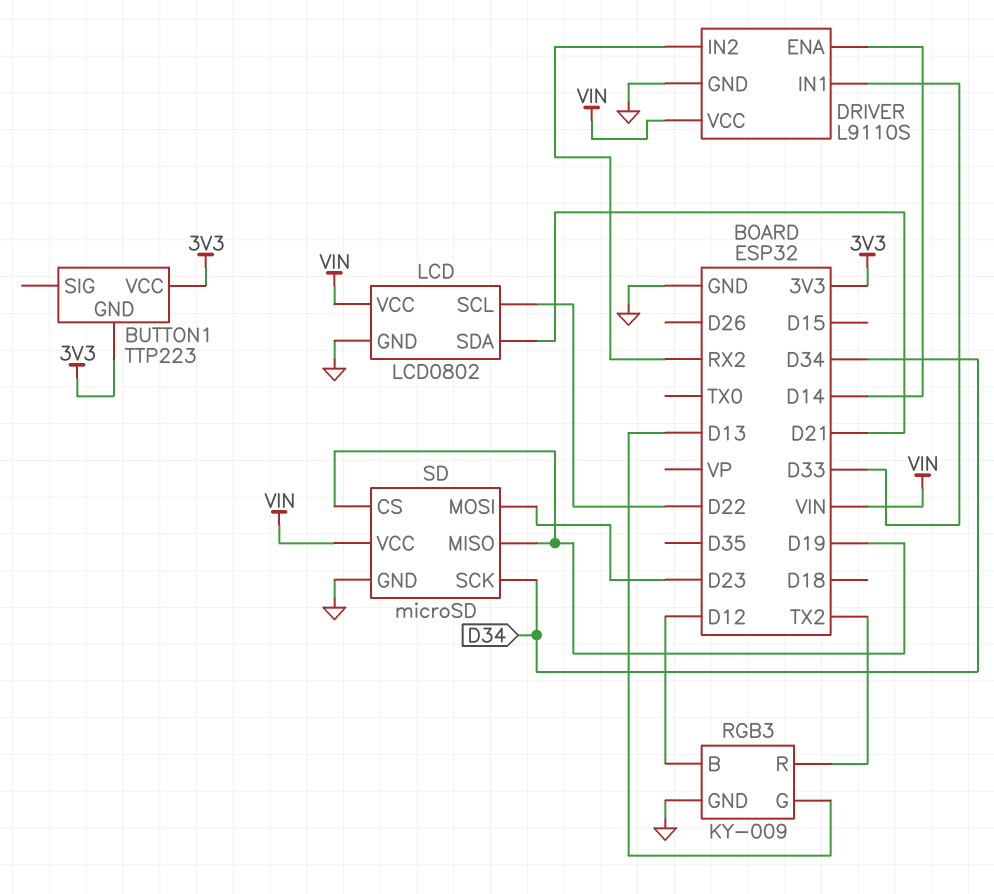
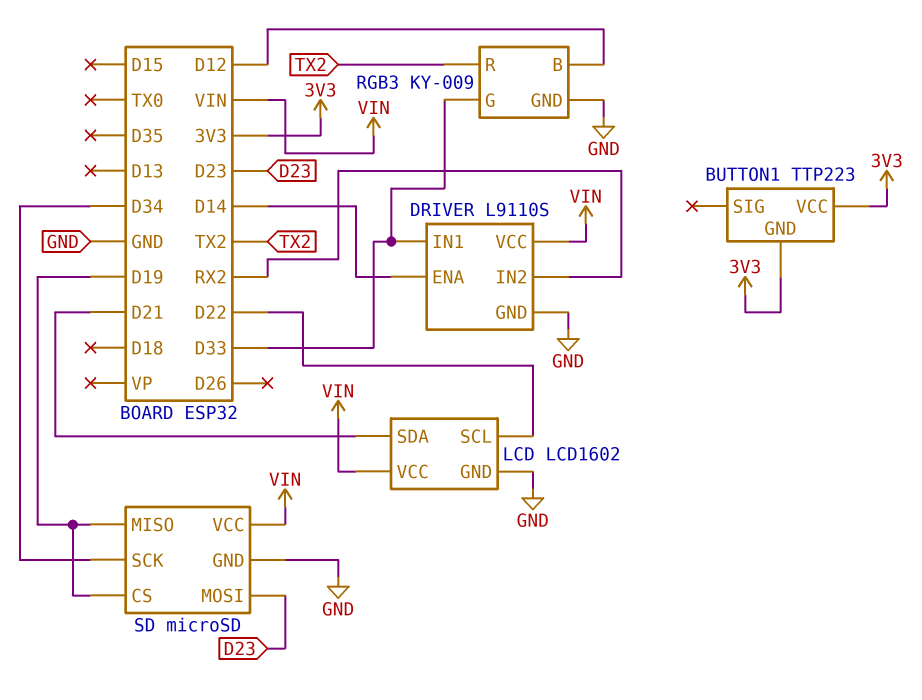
LCD: LCD0802 -> LCD1602
RGB3 pin G: D13 -> D33

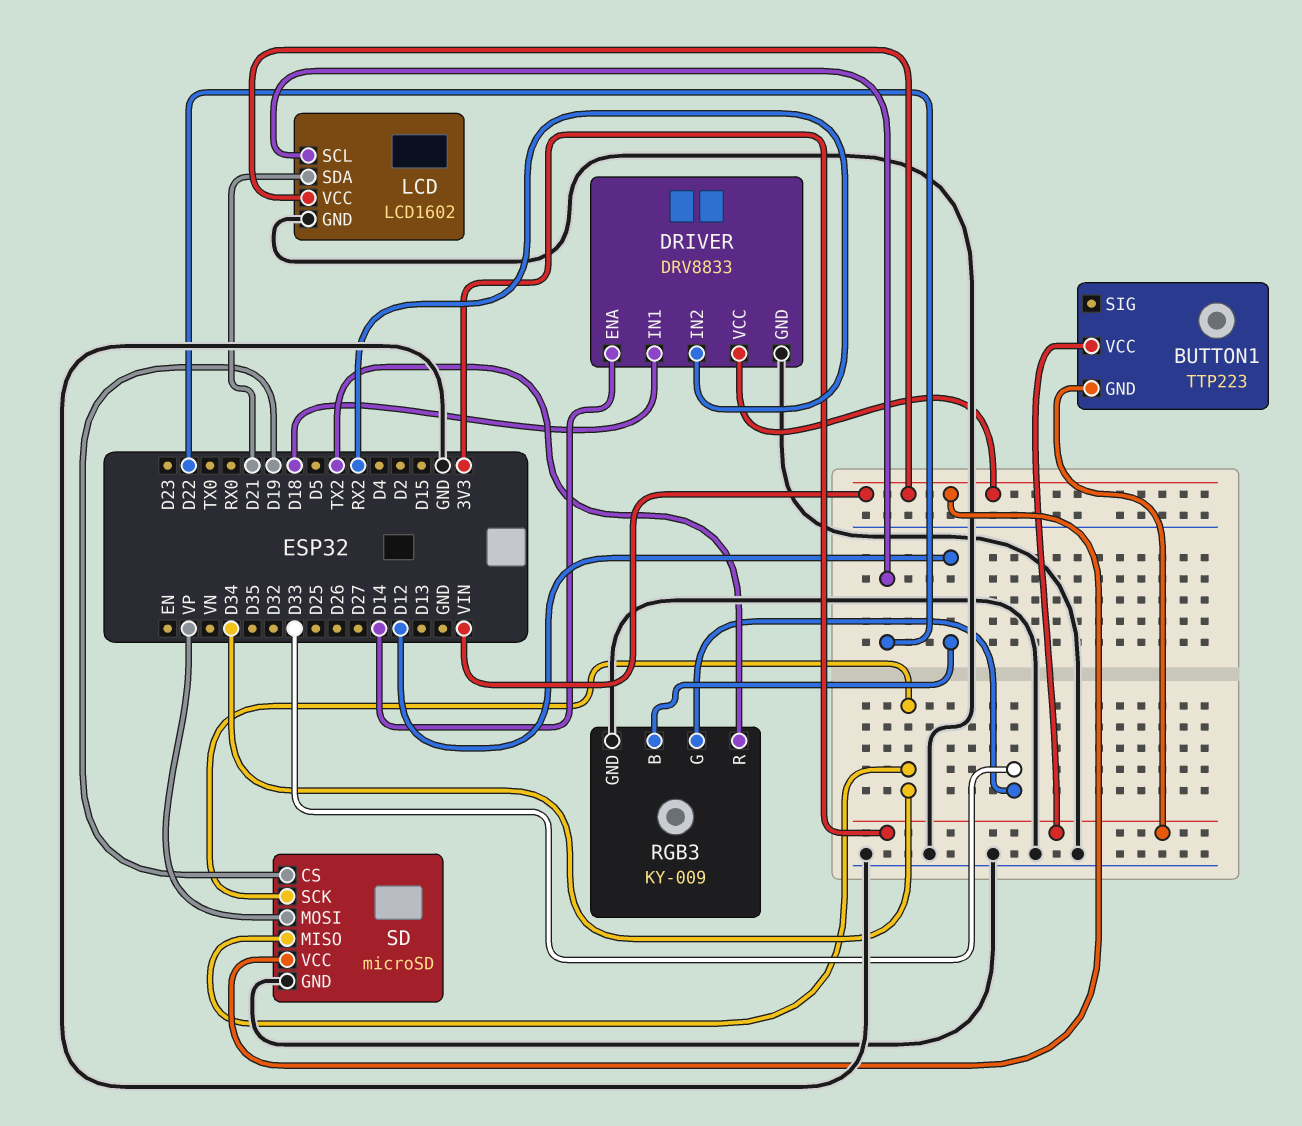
DRIVER: L9110S -> DRV8833
DRIVER pin IN1: D33 -> D18
SD pin MISO: D19 -> D34
SD pin MOSI: D23 -> VP

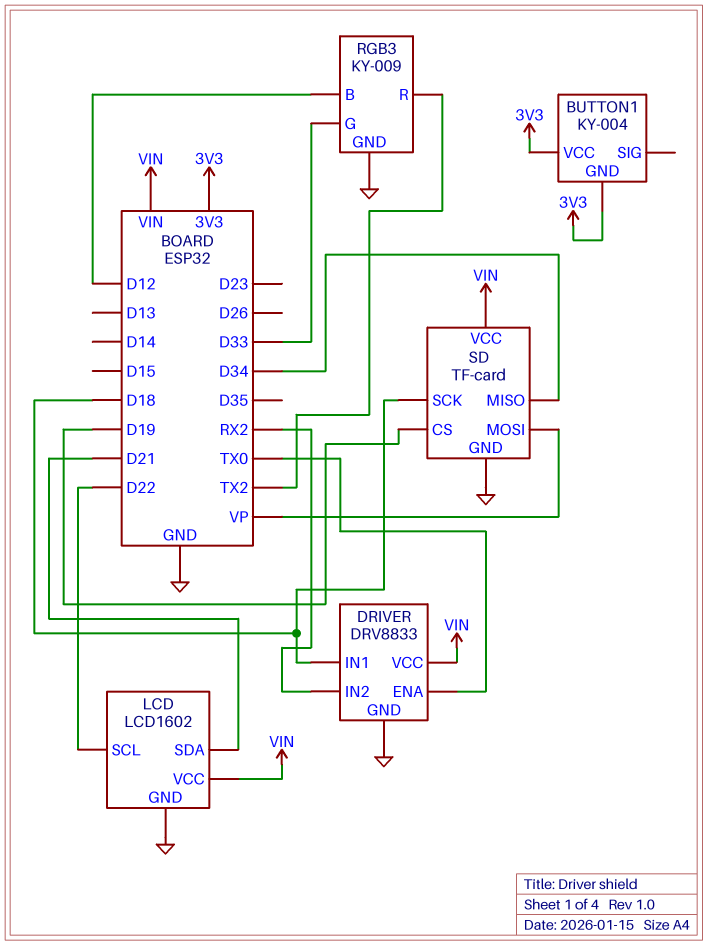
BUTTON1: TTP223 -> KY-004
DRIVER pin ENA: D14 -> TX0
SD: microSD -> TF-card
SD pin SCK: D34 -> D18

